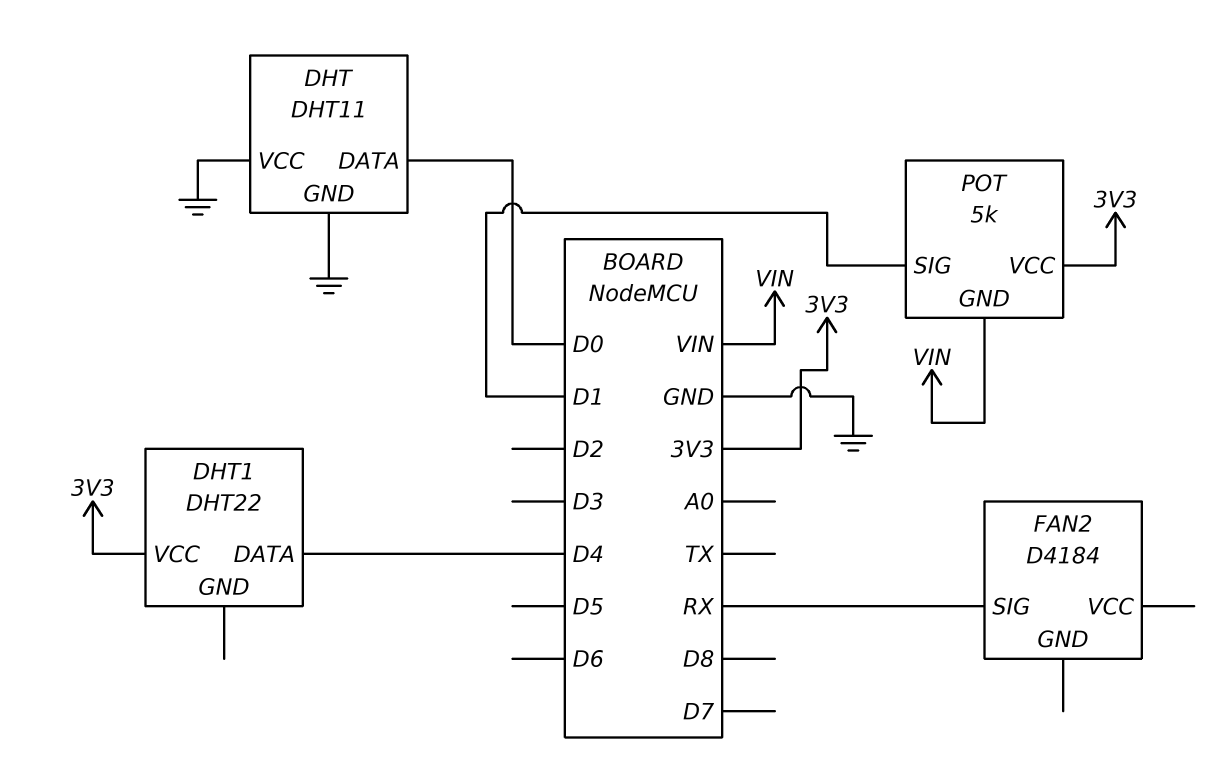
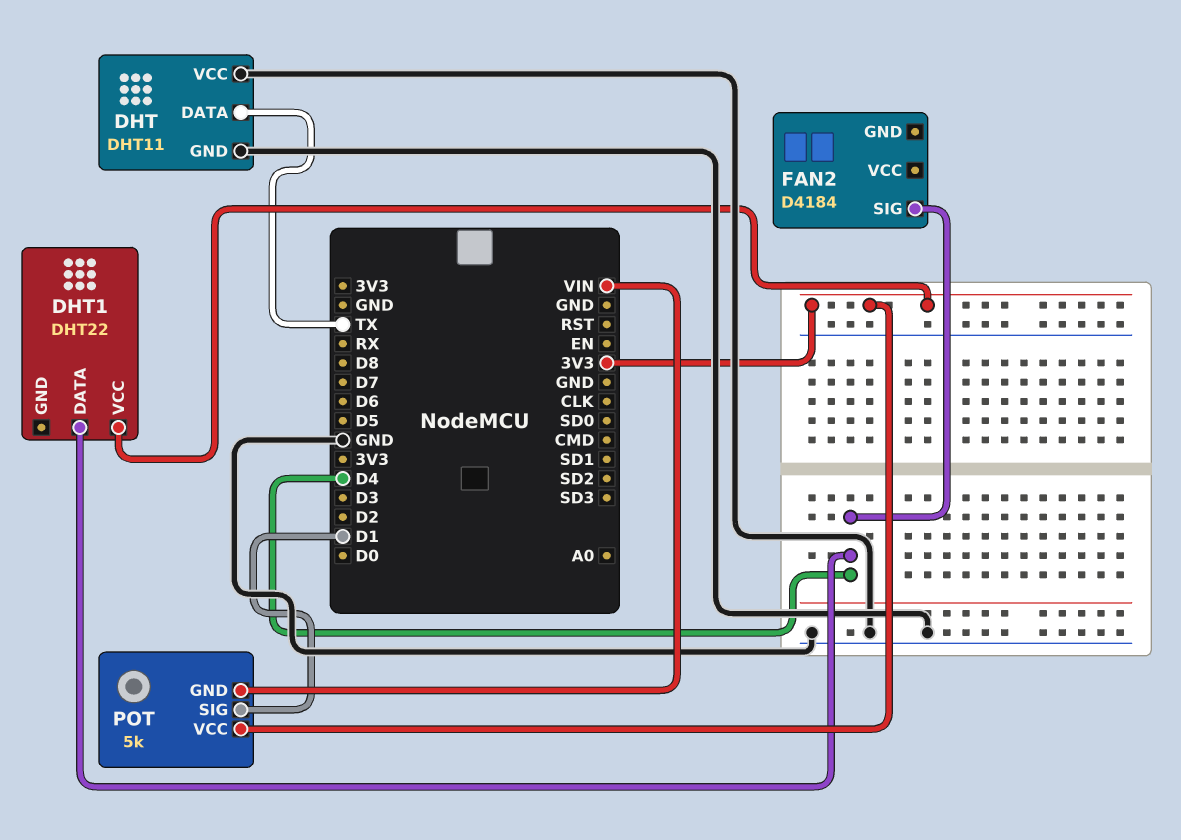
DHT pin DATA: D0 -> TX
FAN2 pin SIG: RX -> D4

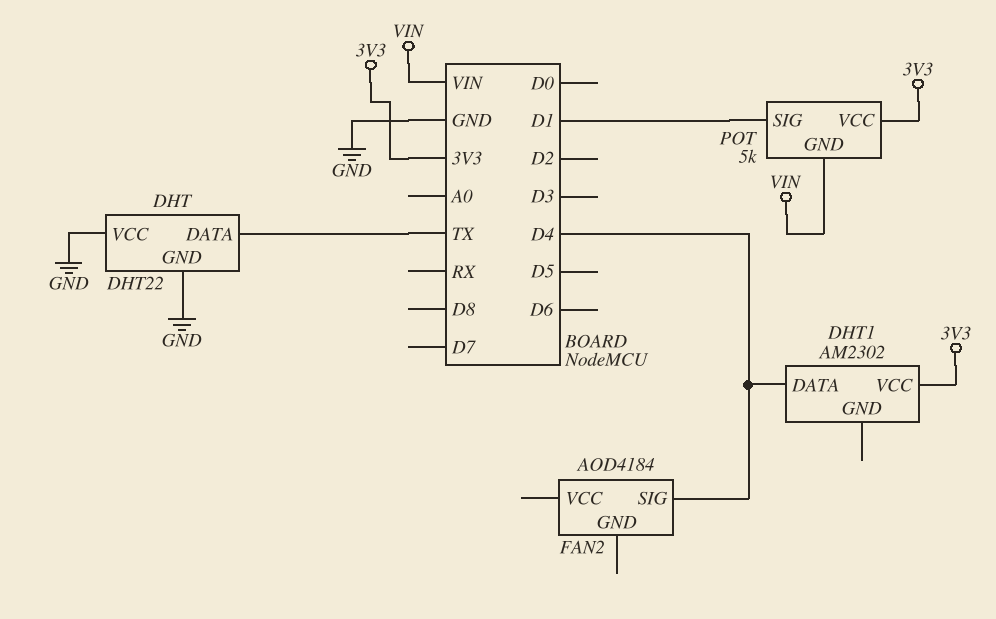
DHT: DHT11 -> DHT22
DHT1: DHT22 -> AM2302
FAN2: D4184 -> AOD4184

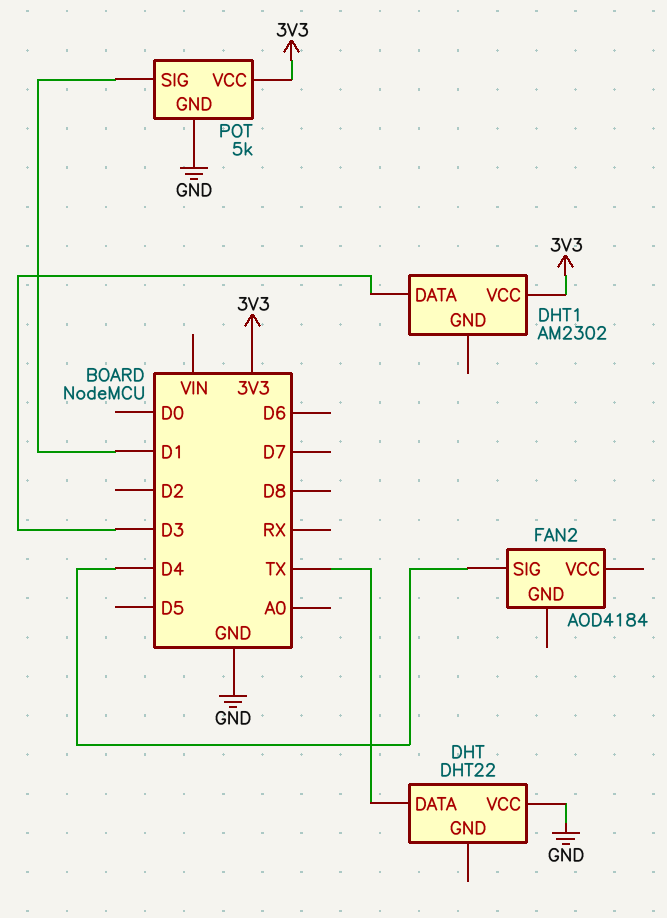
DHT pin GND: GND -> none
DHT1 pin DATA: D4 -> D3
POT pin GND: VIN -> GND

